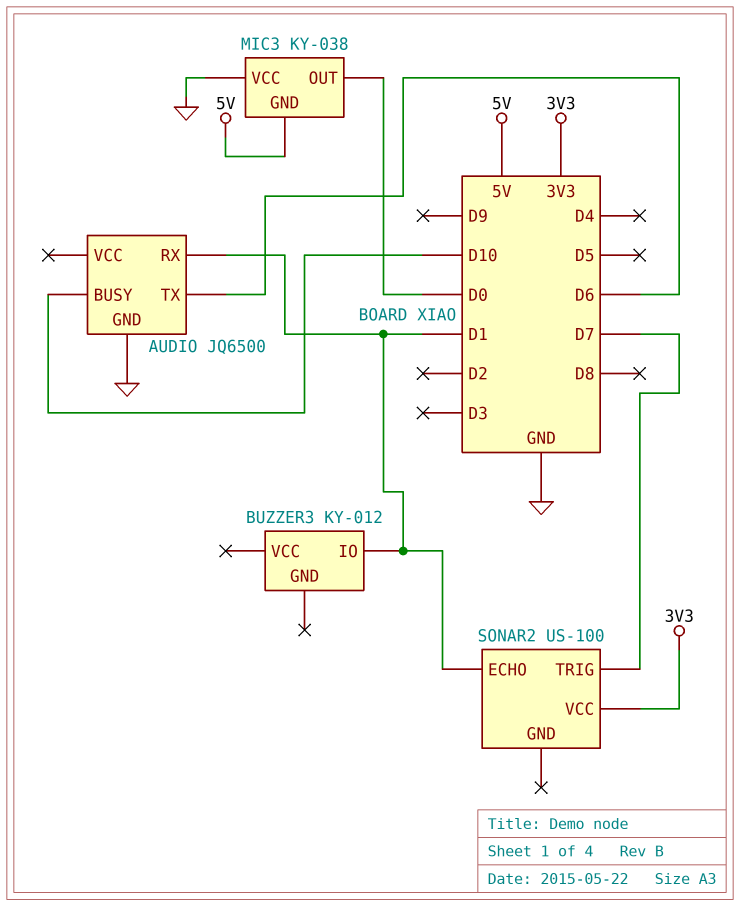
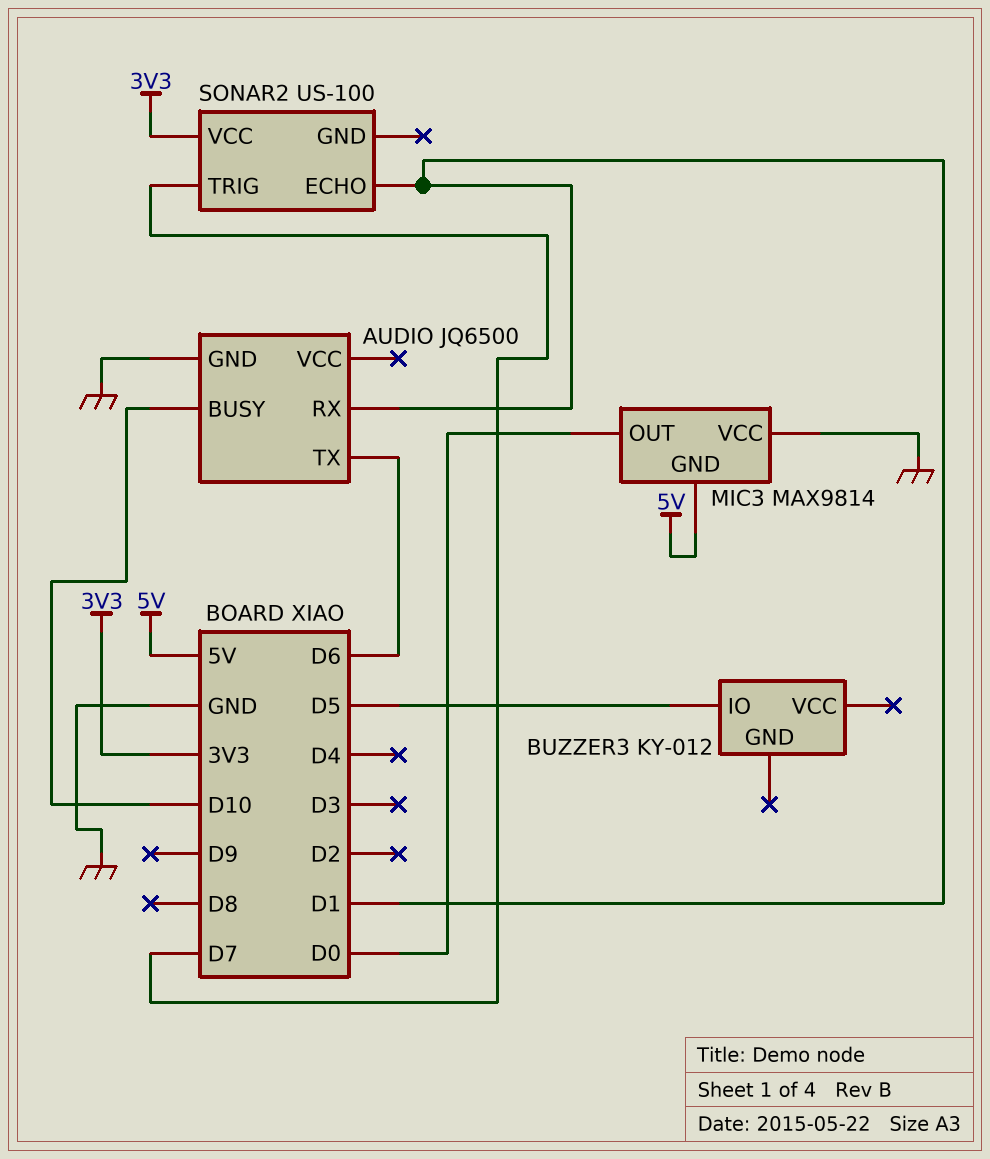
BUZZER3 pin IO: D1 -> D5
MIC3: KY-038 -> MAX9814

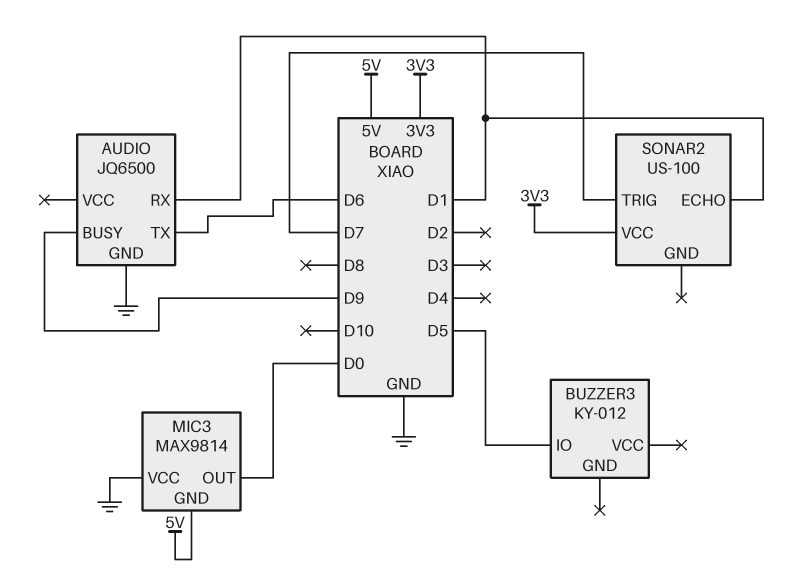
AUDIO pin BUSY: D10 -> D9

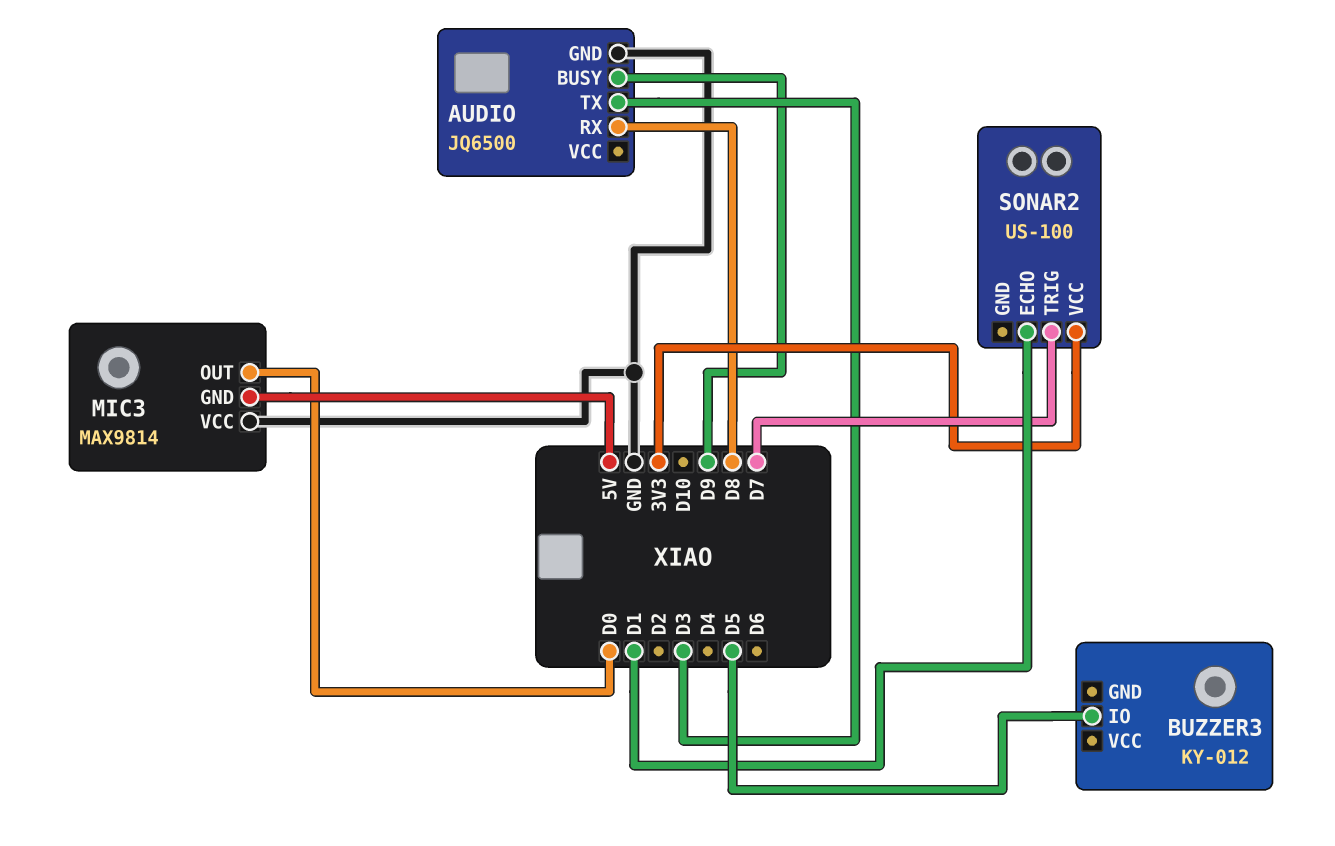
AUDIO pin RX: D1 -> D8
AUDIO pin TX: D6 -> D3

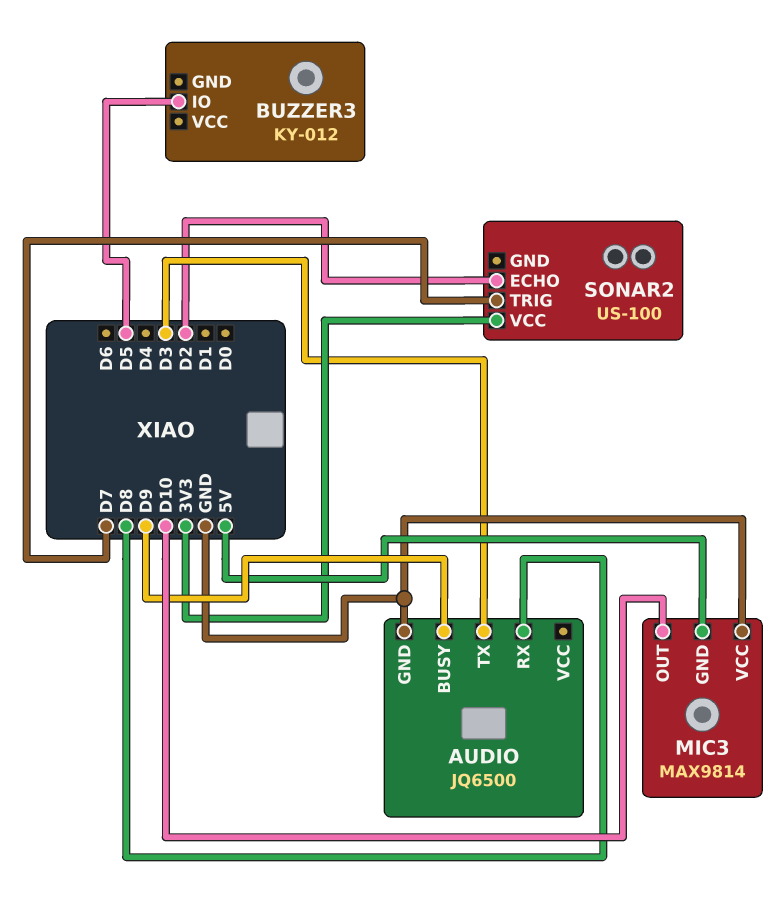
MIC3 pin OUT: D0 -> D10
SONAR2 pin ECHO: D1 -> D2

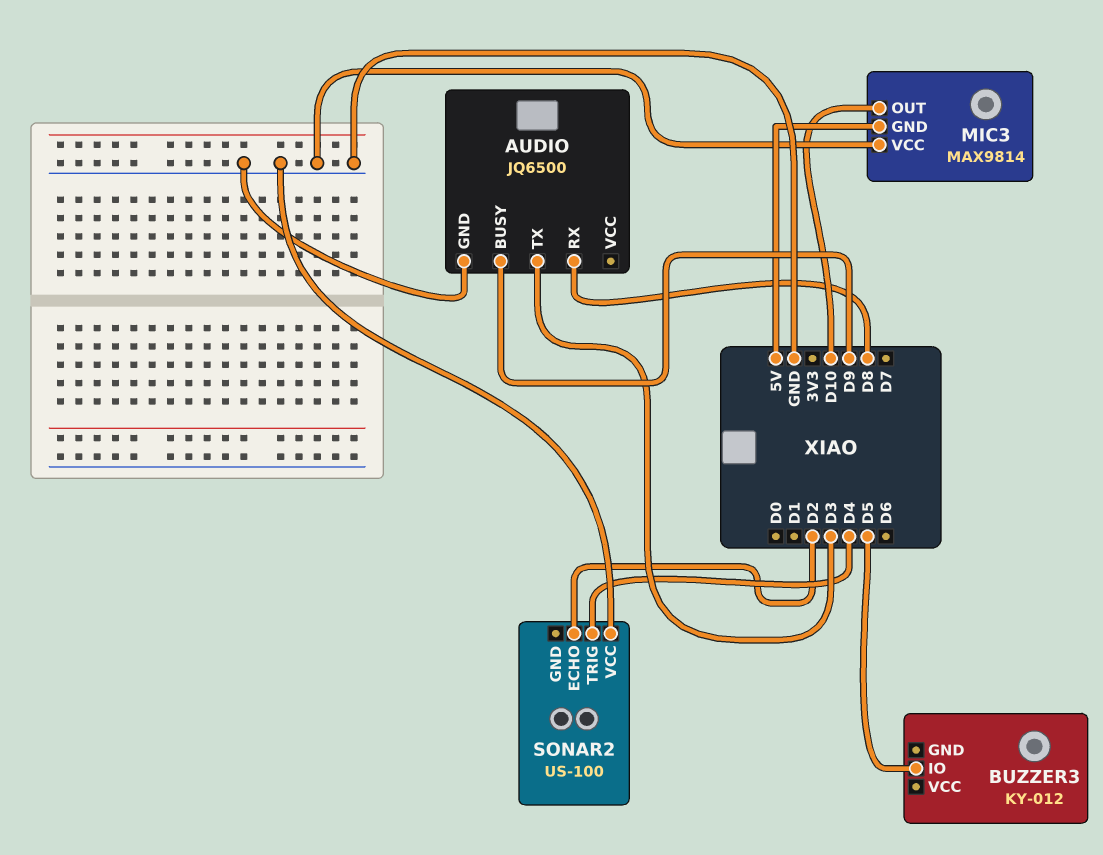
SONAR2 pin TRIG: D7 -> D4
SONAR2 pin VCC: 3V3 -> GND

